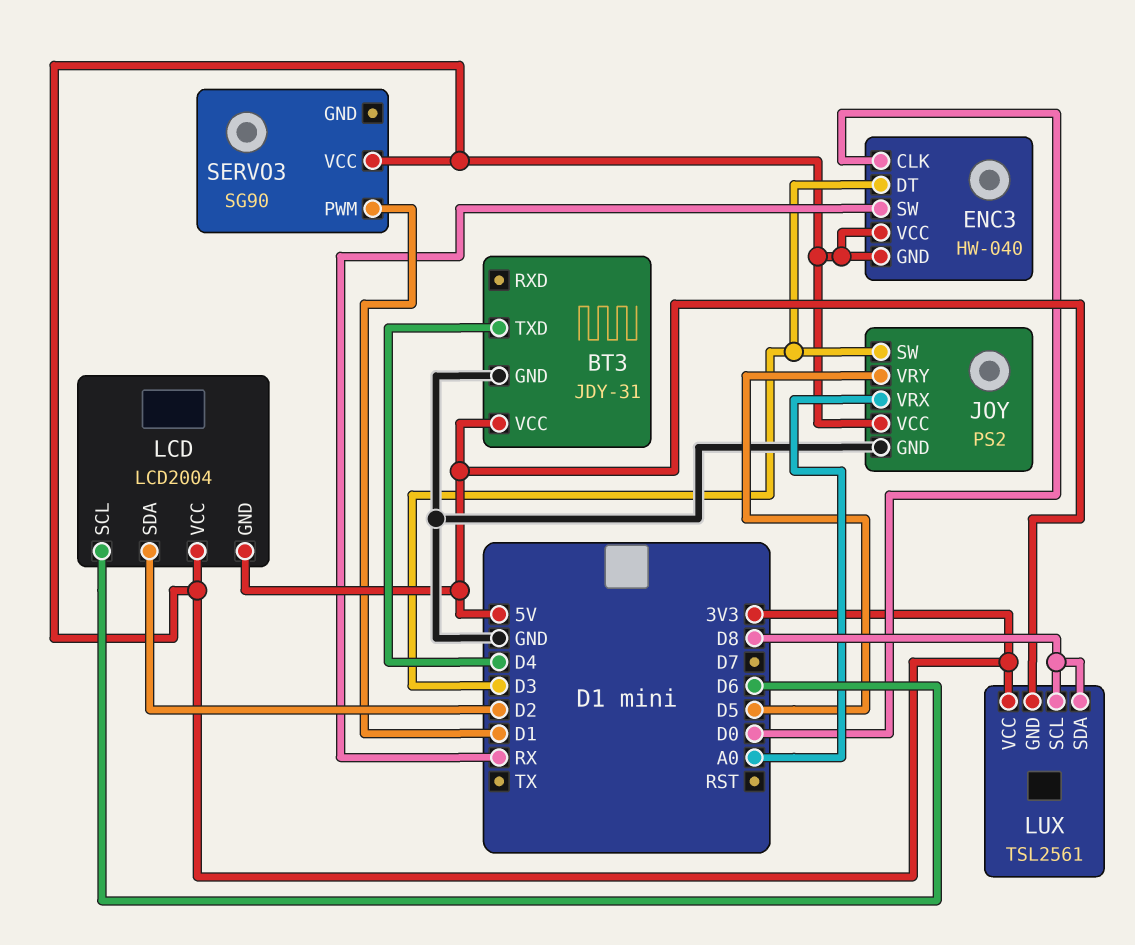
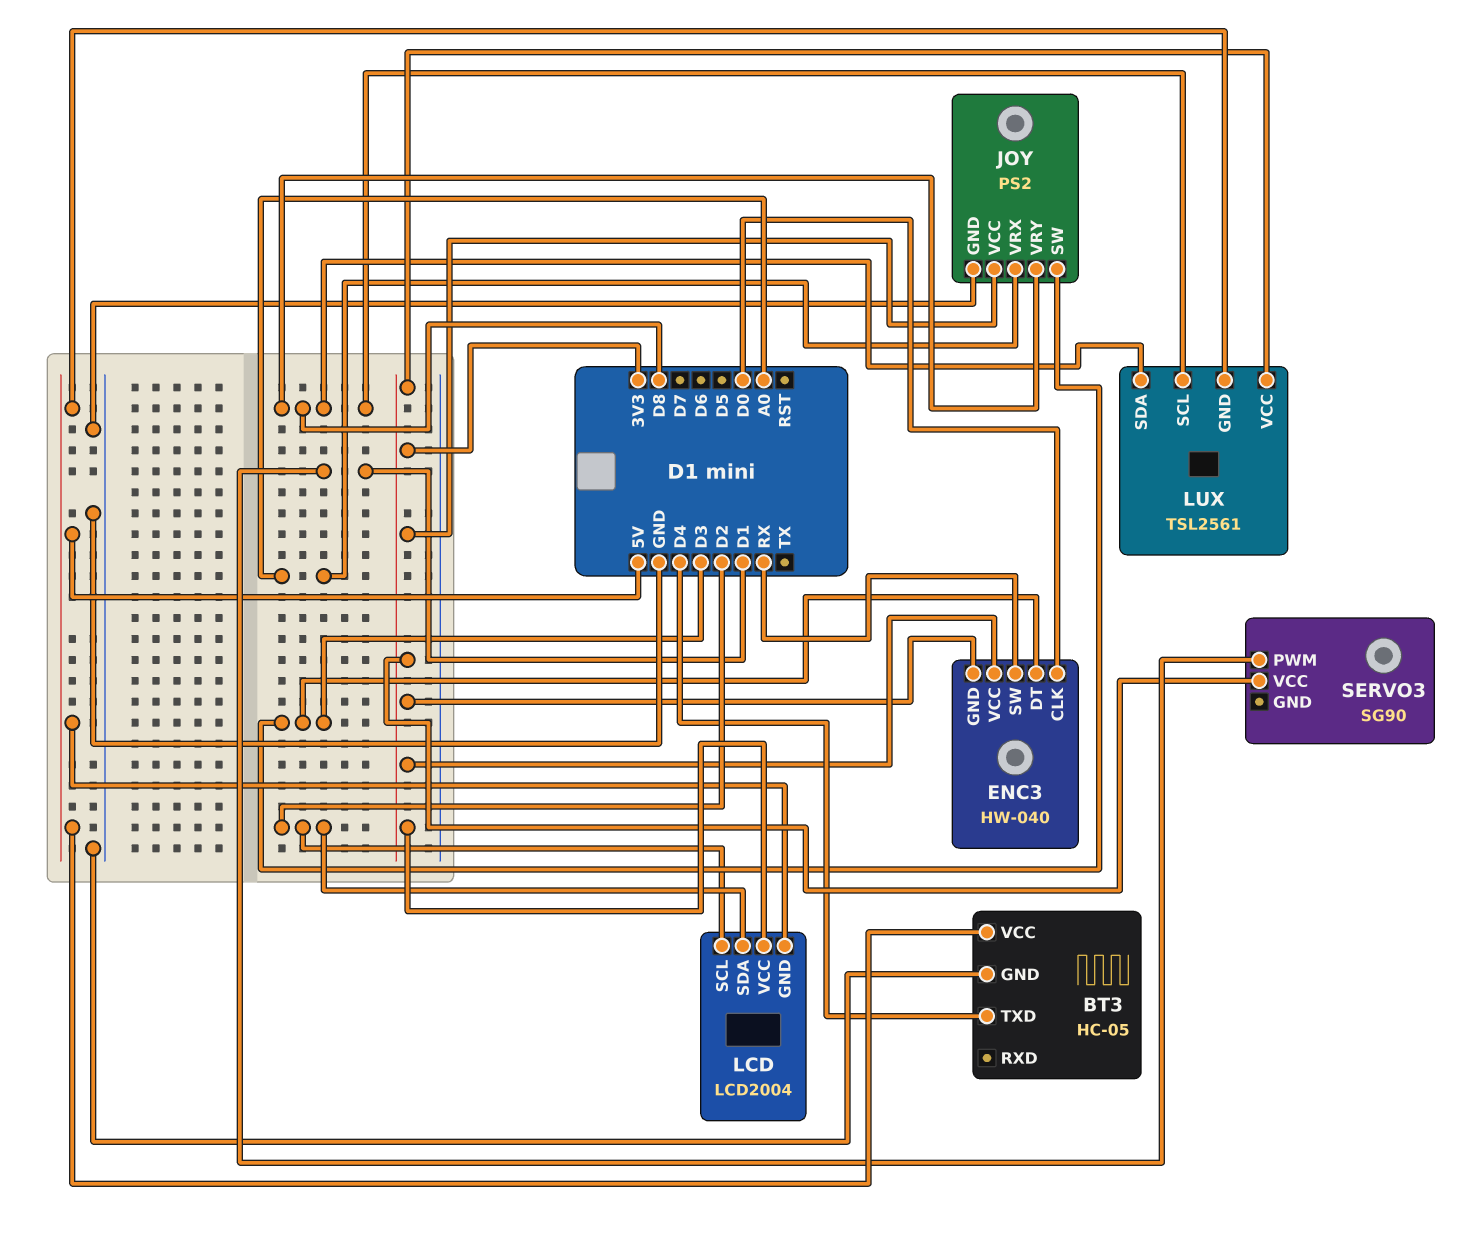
BT3: JDY-31 -> HC-05
JOY pin VRY: D5 -> D8
LCD pin SCL: D6 -> D2

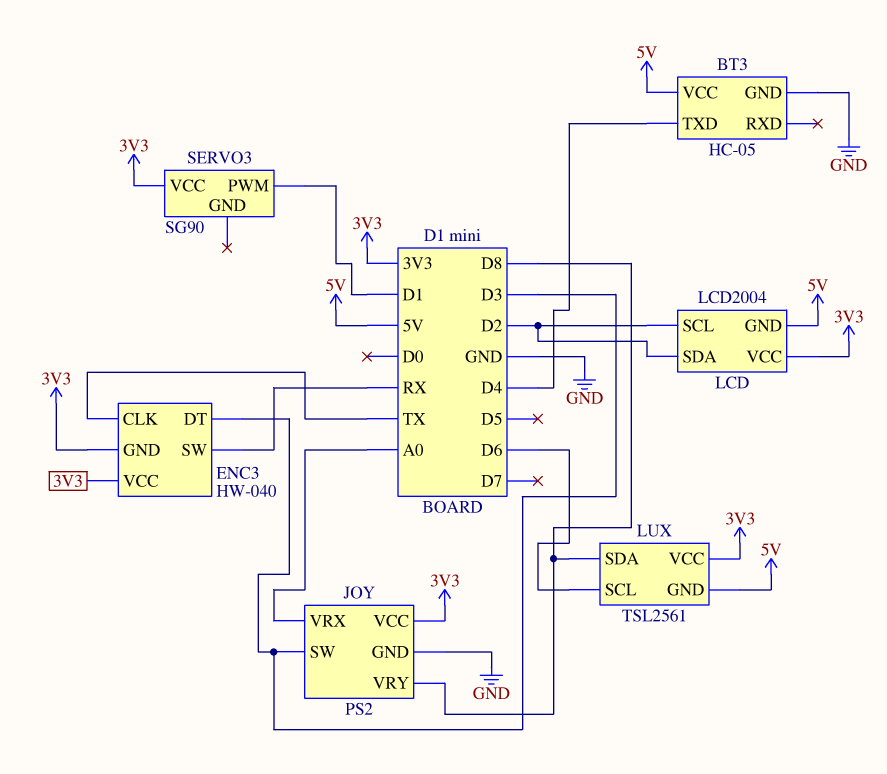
ENC3 pin CLK: D0 -> TX
LUX pin SCL: D8 -> D6

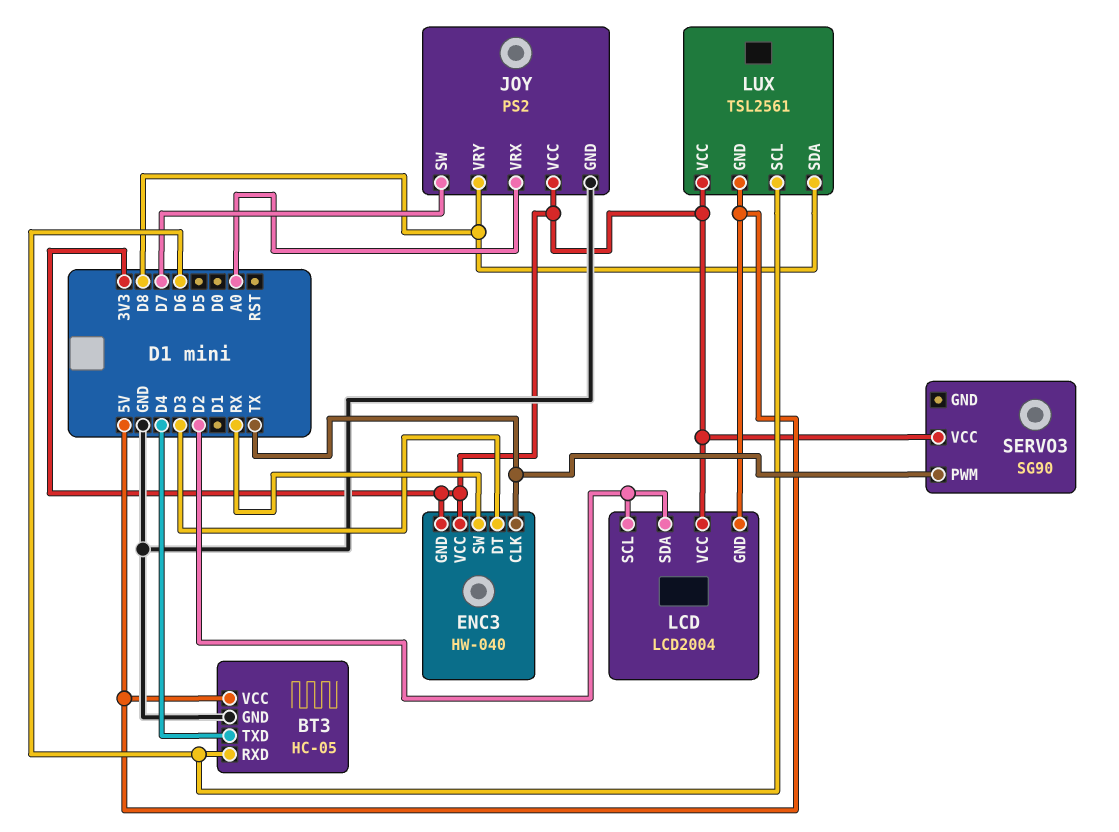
BT3 pin RXD: none -> D6
JOY pin SW: D3 -> D7
SERVO3 pin PWM: D1 -> TX

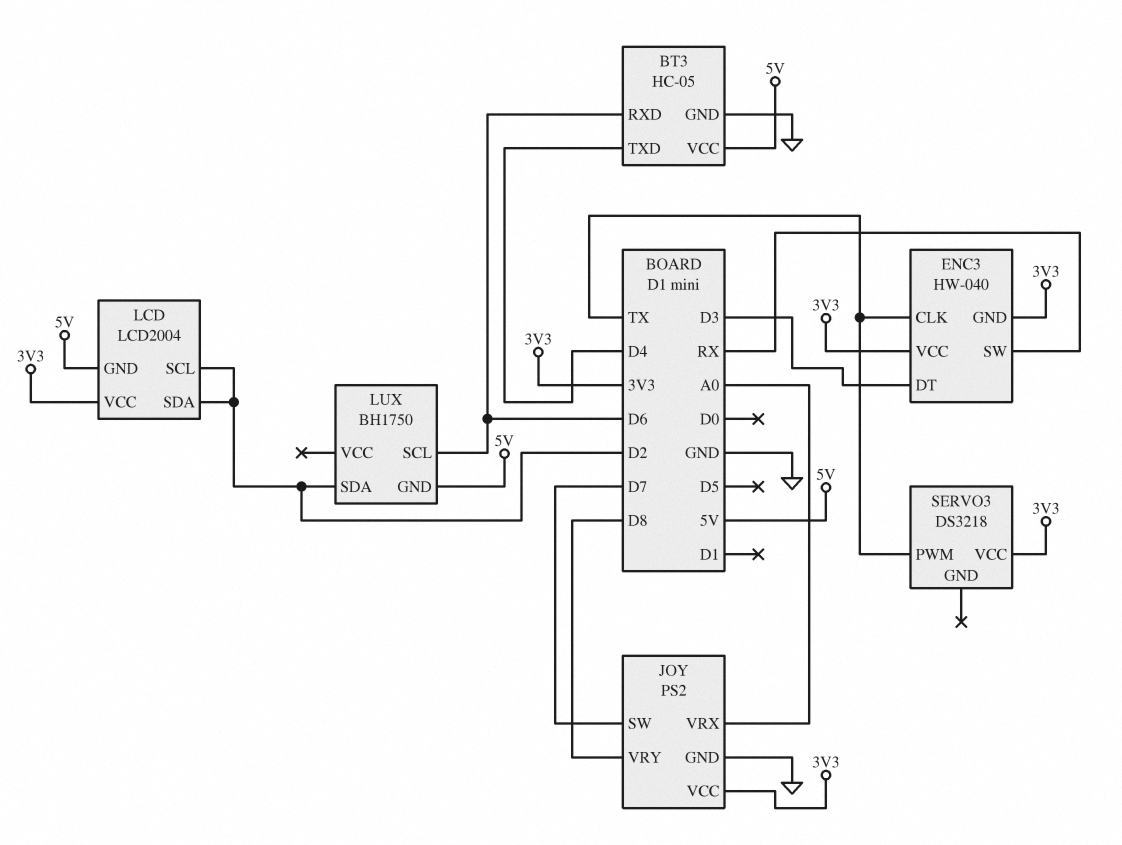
LUX: TSL2561 -> BH1750
LUX pin SDA: D8 -> D2
LUX pin VCC: 3V3 -> none
SERVO3: SG90 -> DS3218

